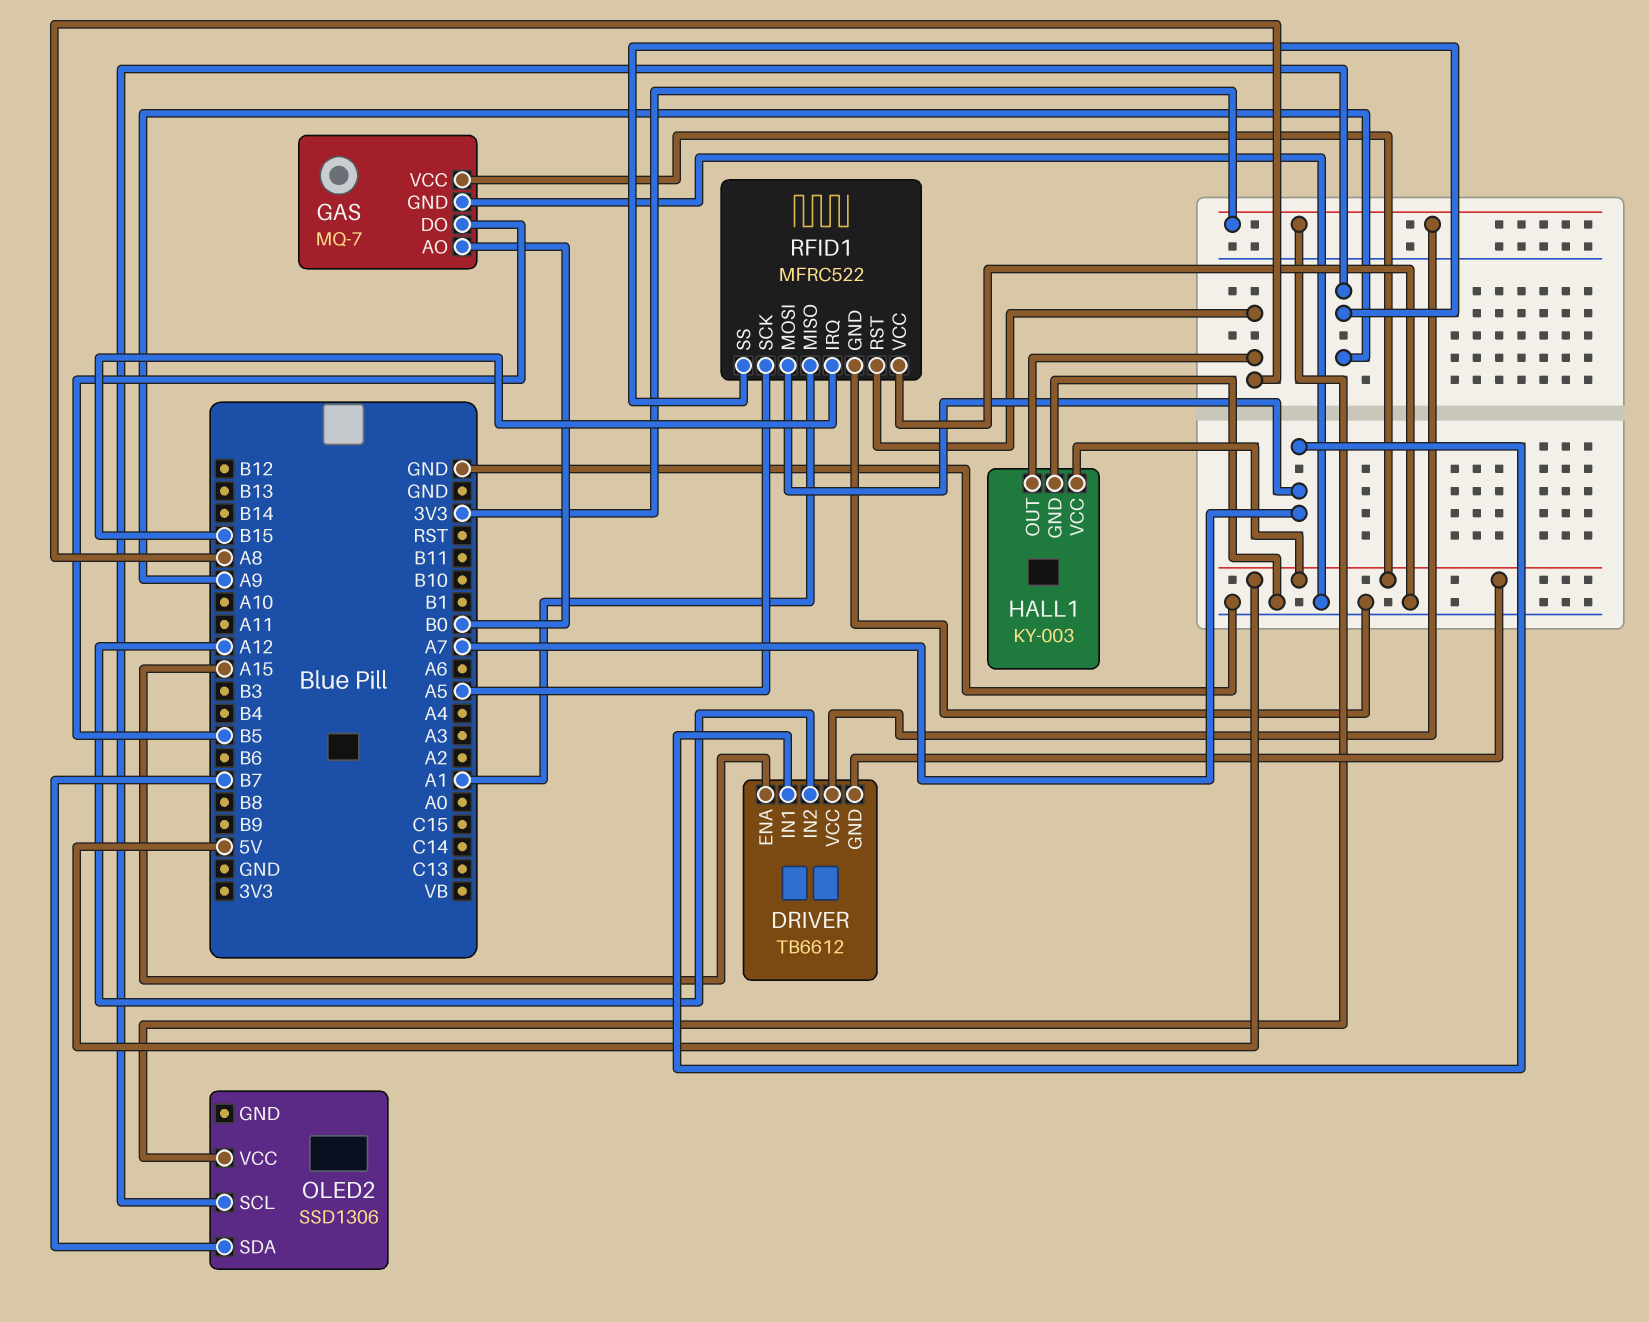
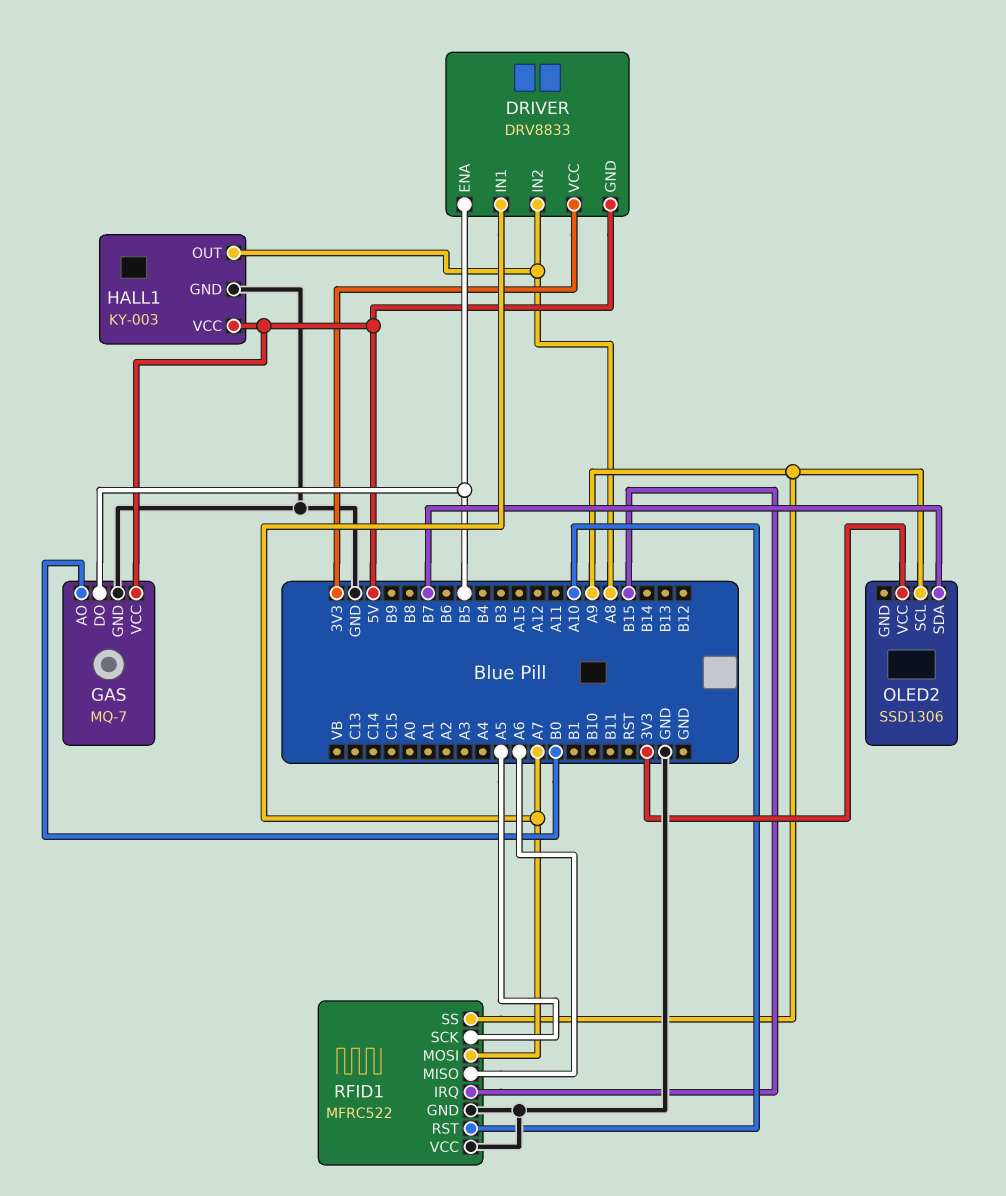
DRIVER: TB6612 -> DRV8833
DRIVER pin ENA: A15 -> B5
DRIVER pin IN2: A12 -> A8
RFID1 pin MISO: A1 -> A6
RFID1 pin RST: A8 -> A10

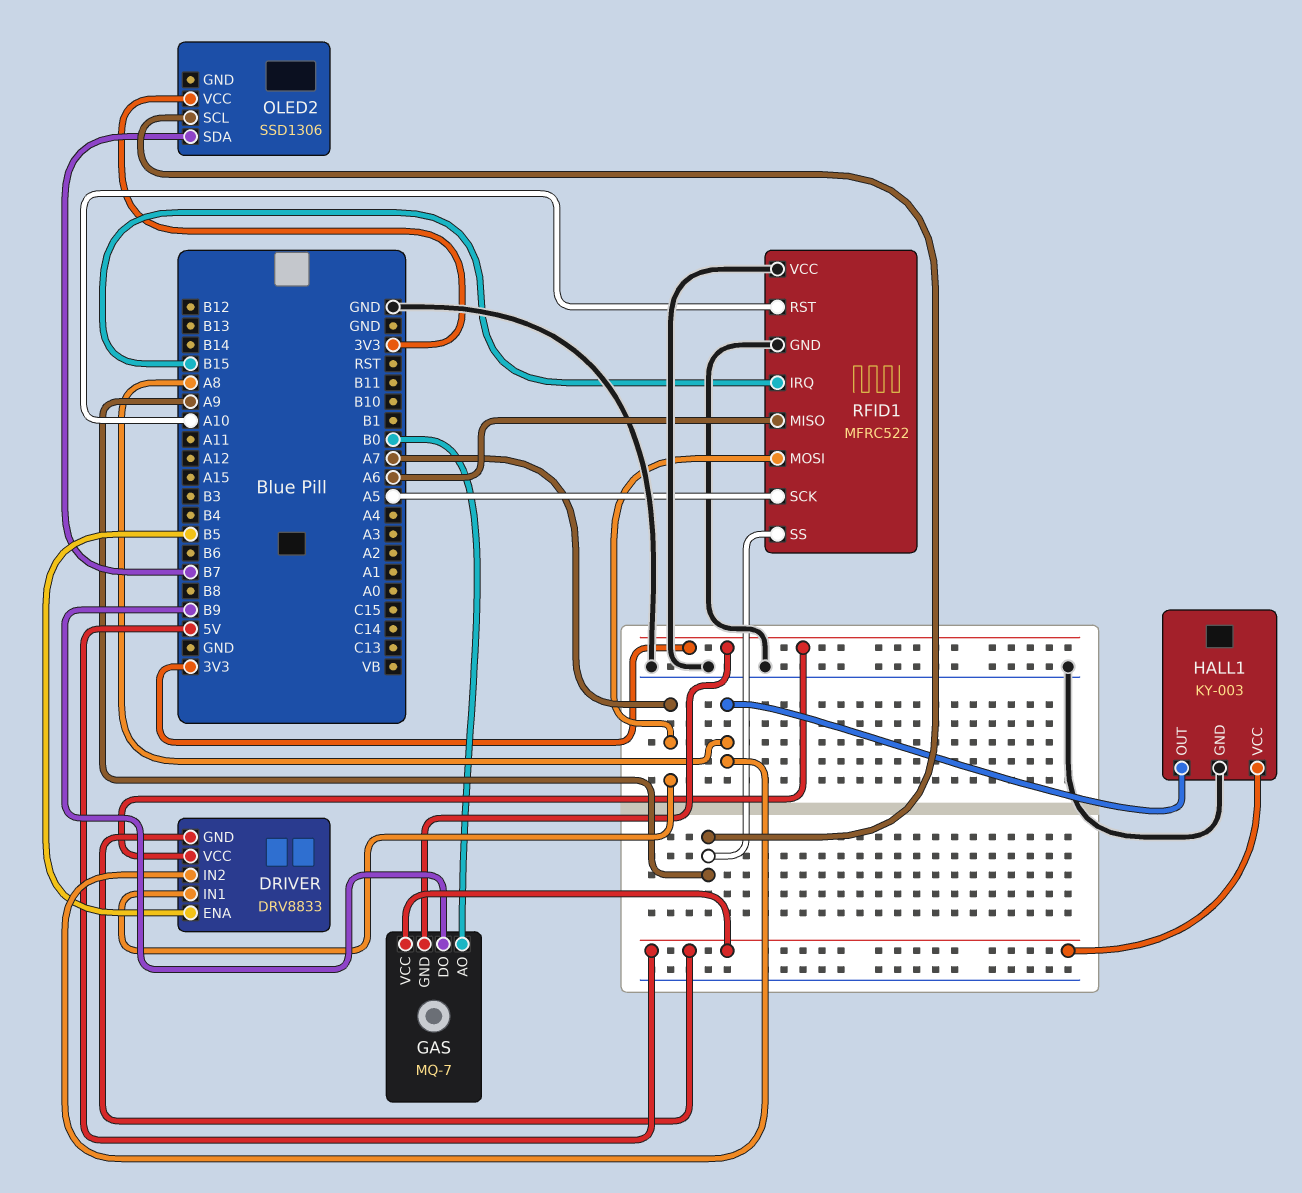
GAS pin DO: B5 -> B9
GAS pin GND: GND -> 3V3

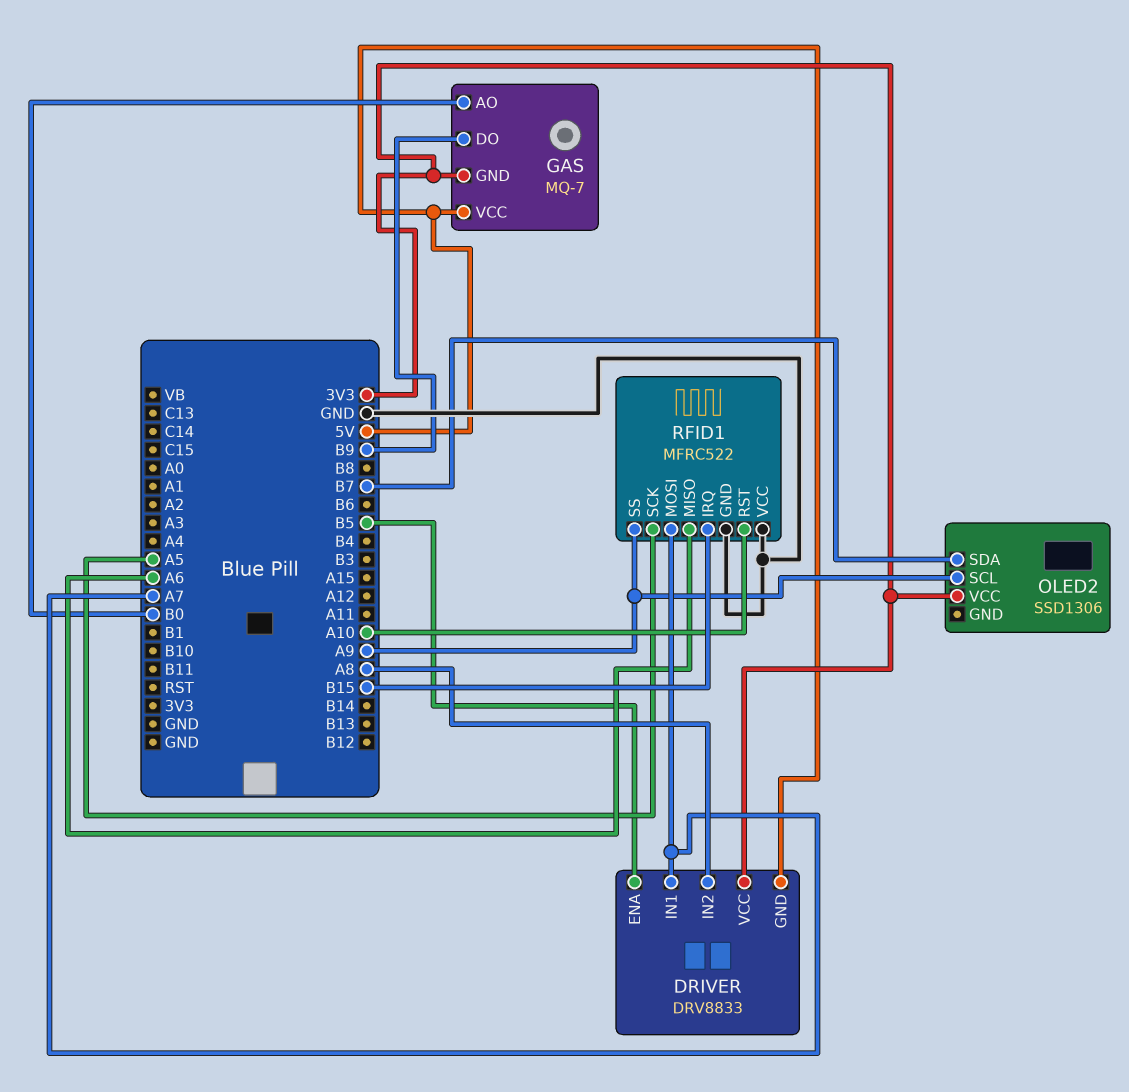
HALL1: KY-003 -> none
HALL1 pin GND: GND -> none
HALL1 pin OUT: A8 -> none
HALL1 pin VCC: 5V -> none

